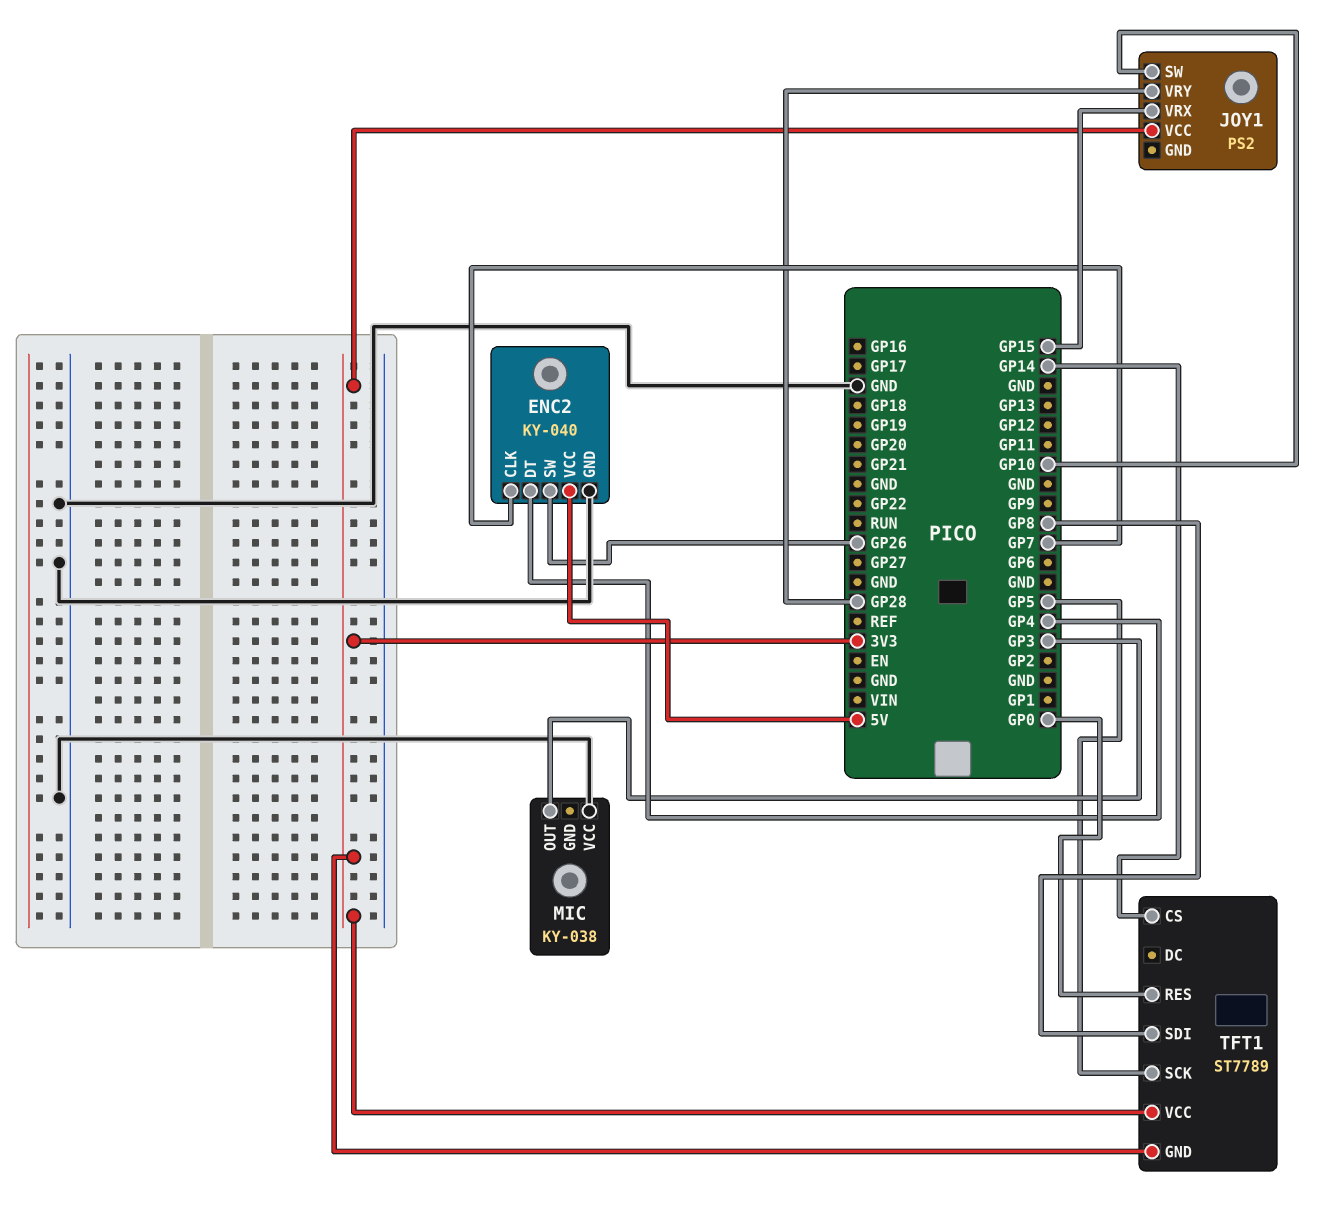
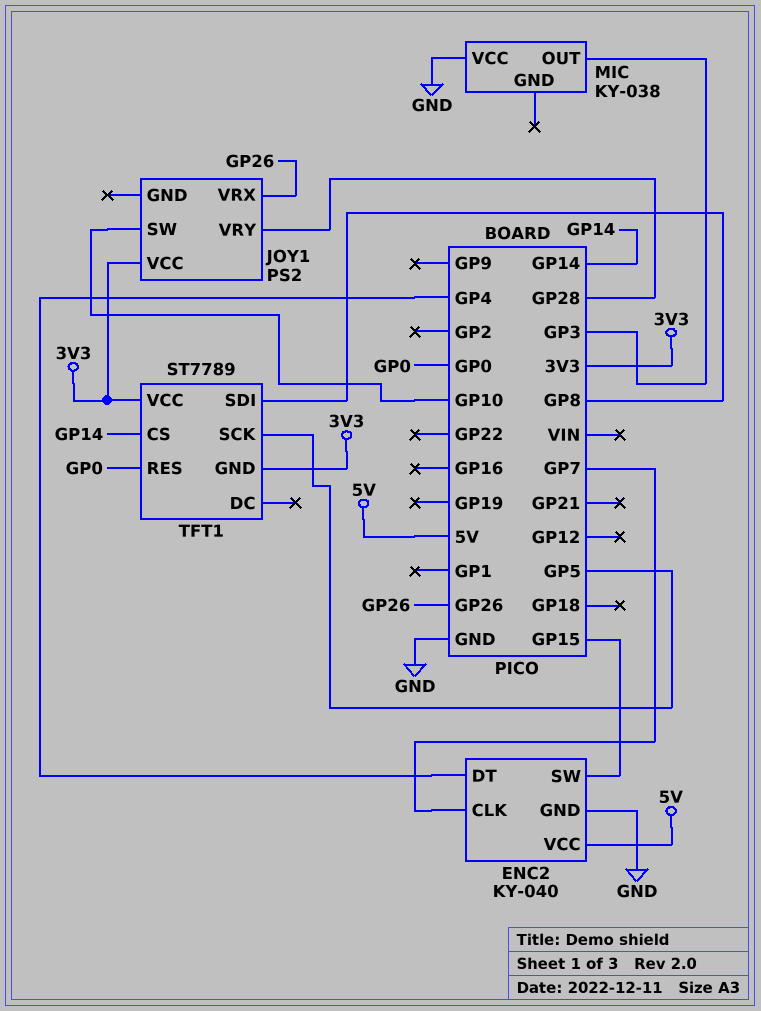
ENC2 pin SW: GP26 -> GP15
JOY1 pin VRX: GP15 -> GP26

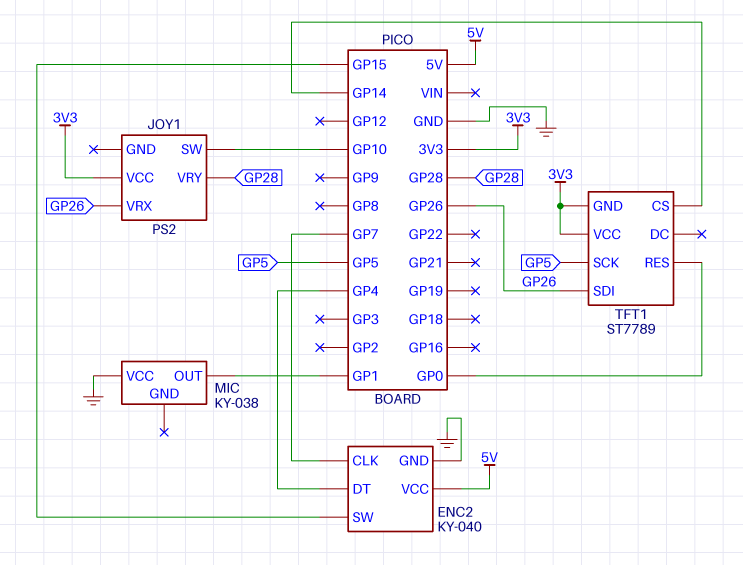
MIC pin OUT: GP3 -> GP1
TFT1 pin SDI: GP8 -> GP26

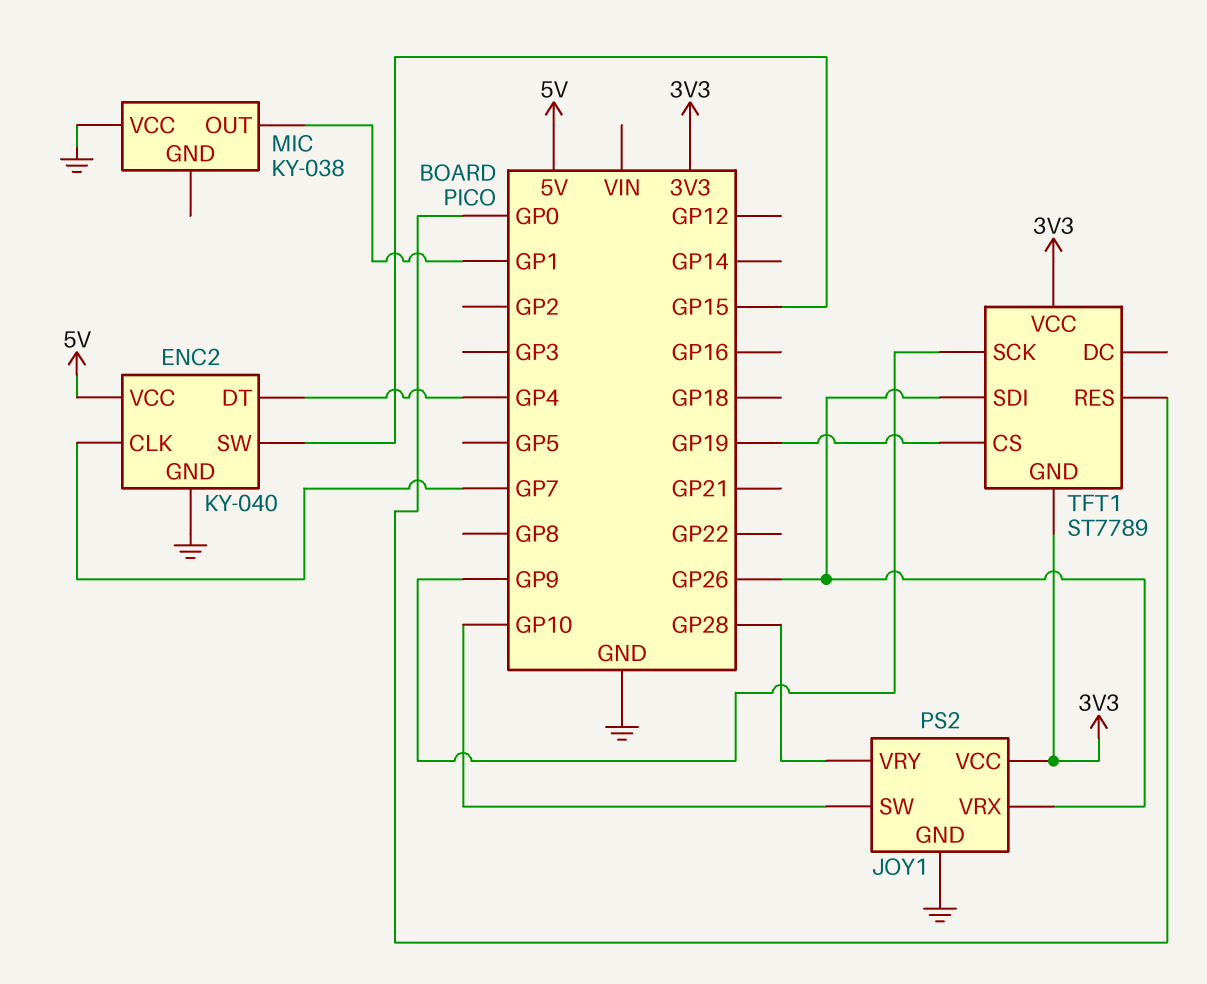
JOY1 pin GND: none -> GND
TFT1 pin CS: GP14 -> GP19
TFT1 pin SCK: GP5 -> GP9

